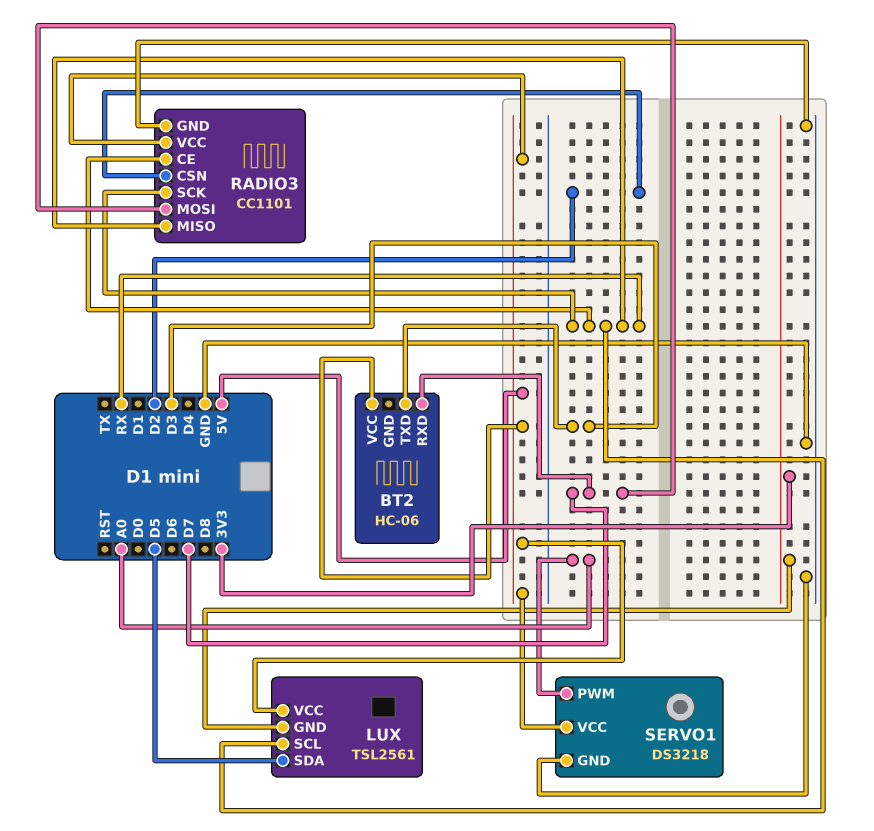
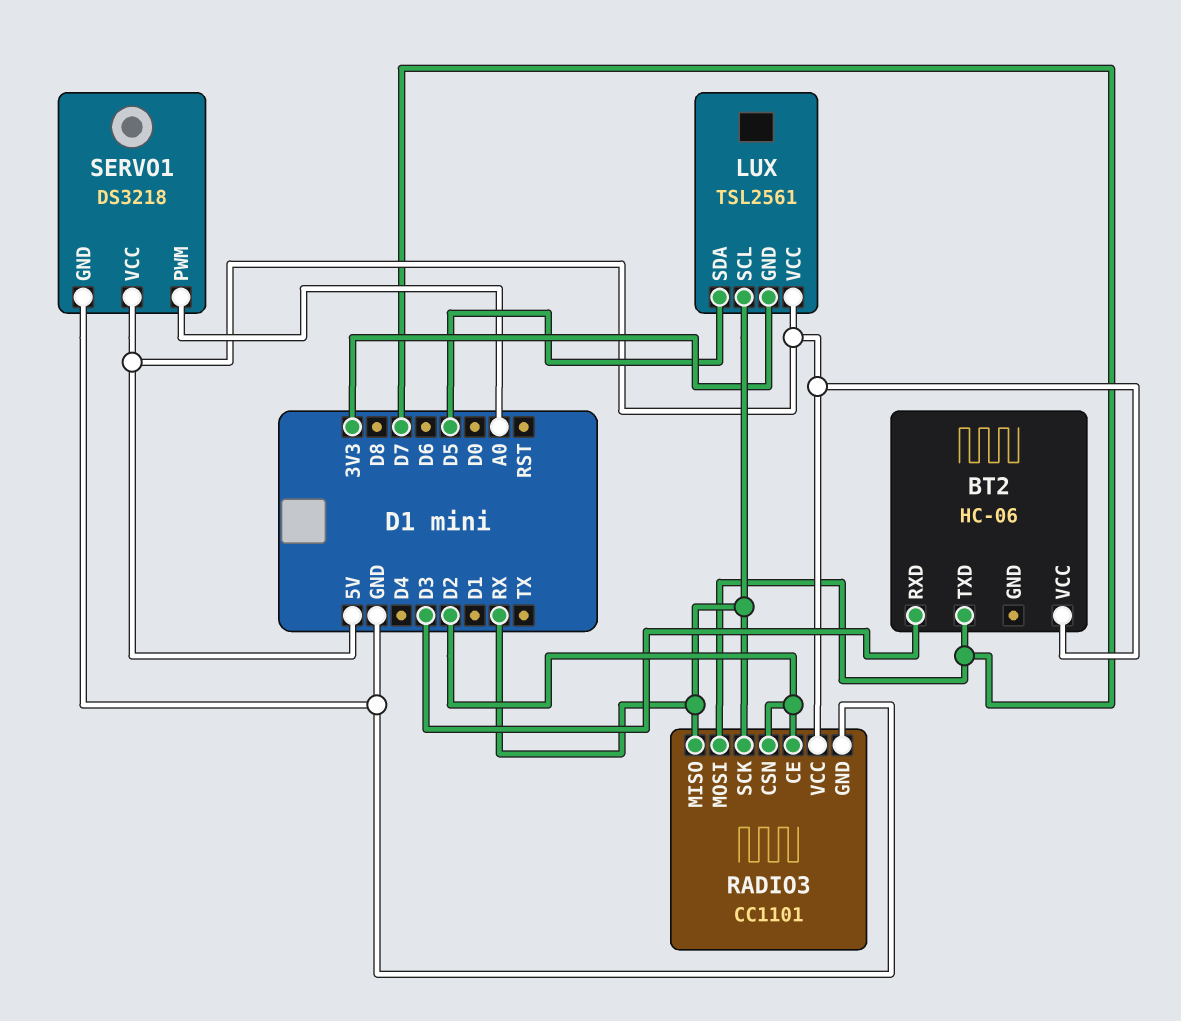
BT2 pin RXD: D7 -> D3
BT2 pin TXD: D3 -> D7
RADIO3 pin CE: RX -> D2

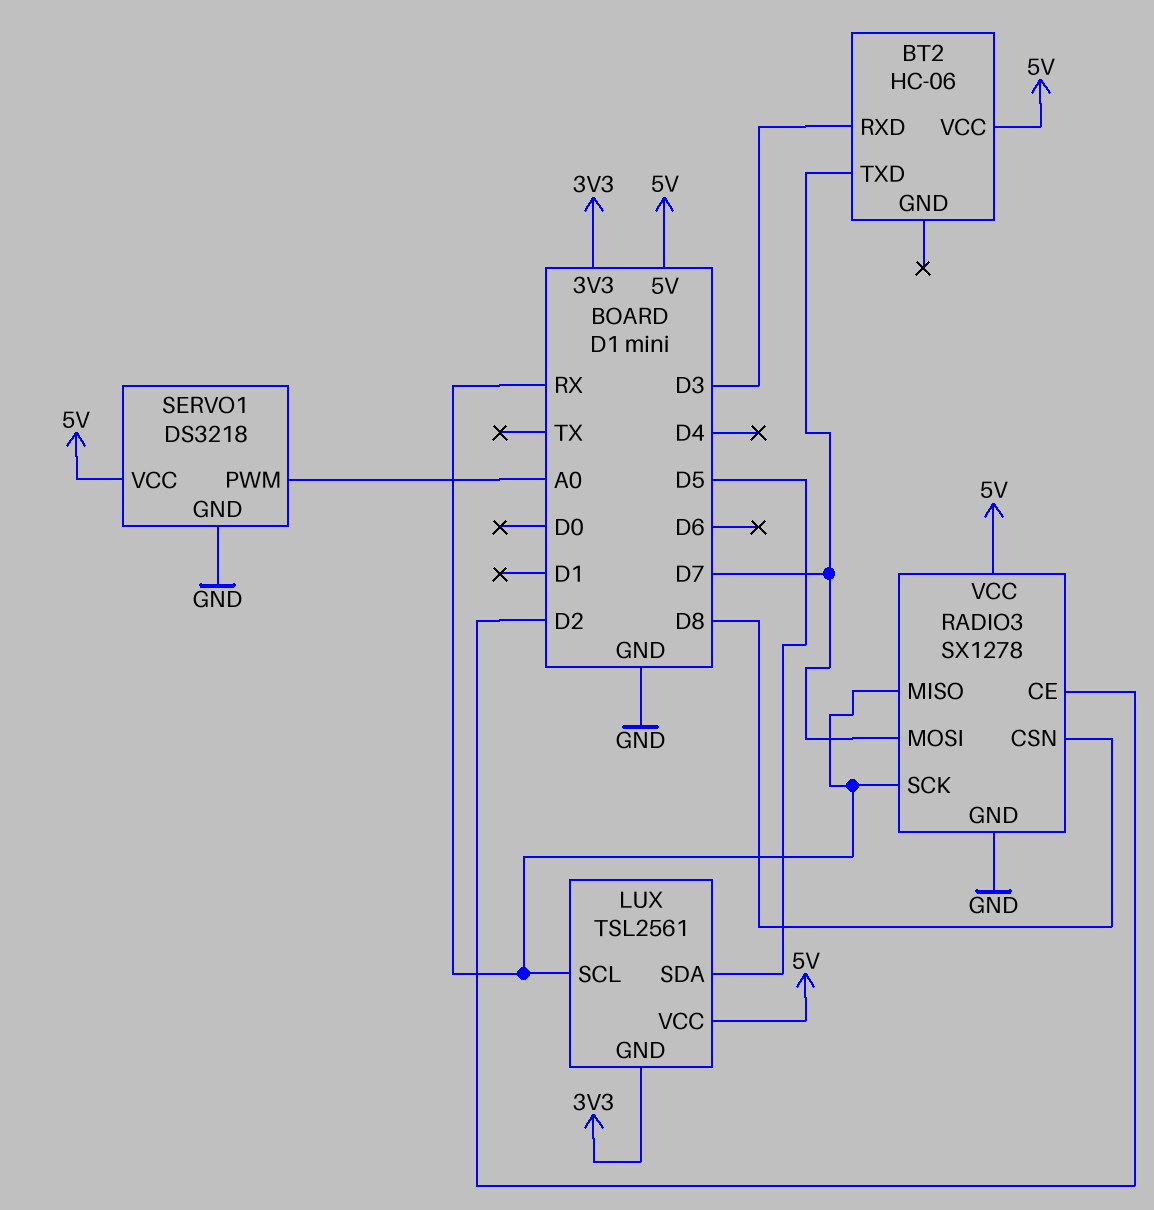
RADIO3: CC1101 -> SX1278
RADIO3 pin CSN: D2 -> D8

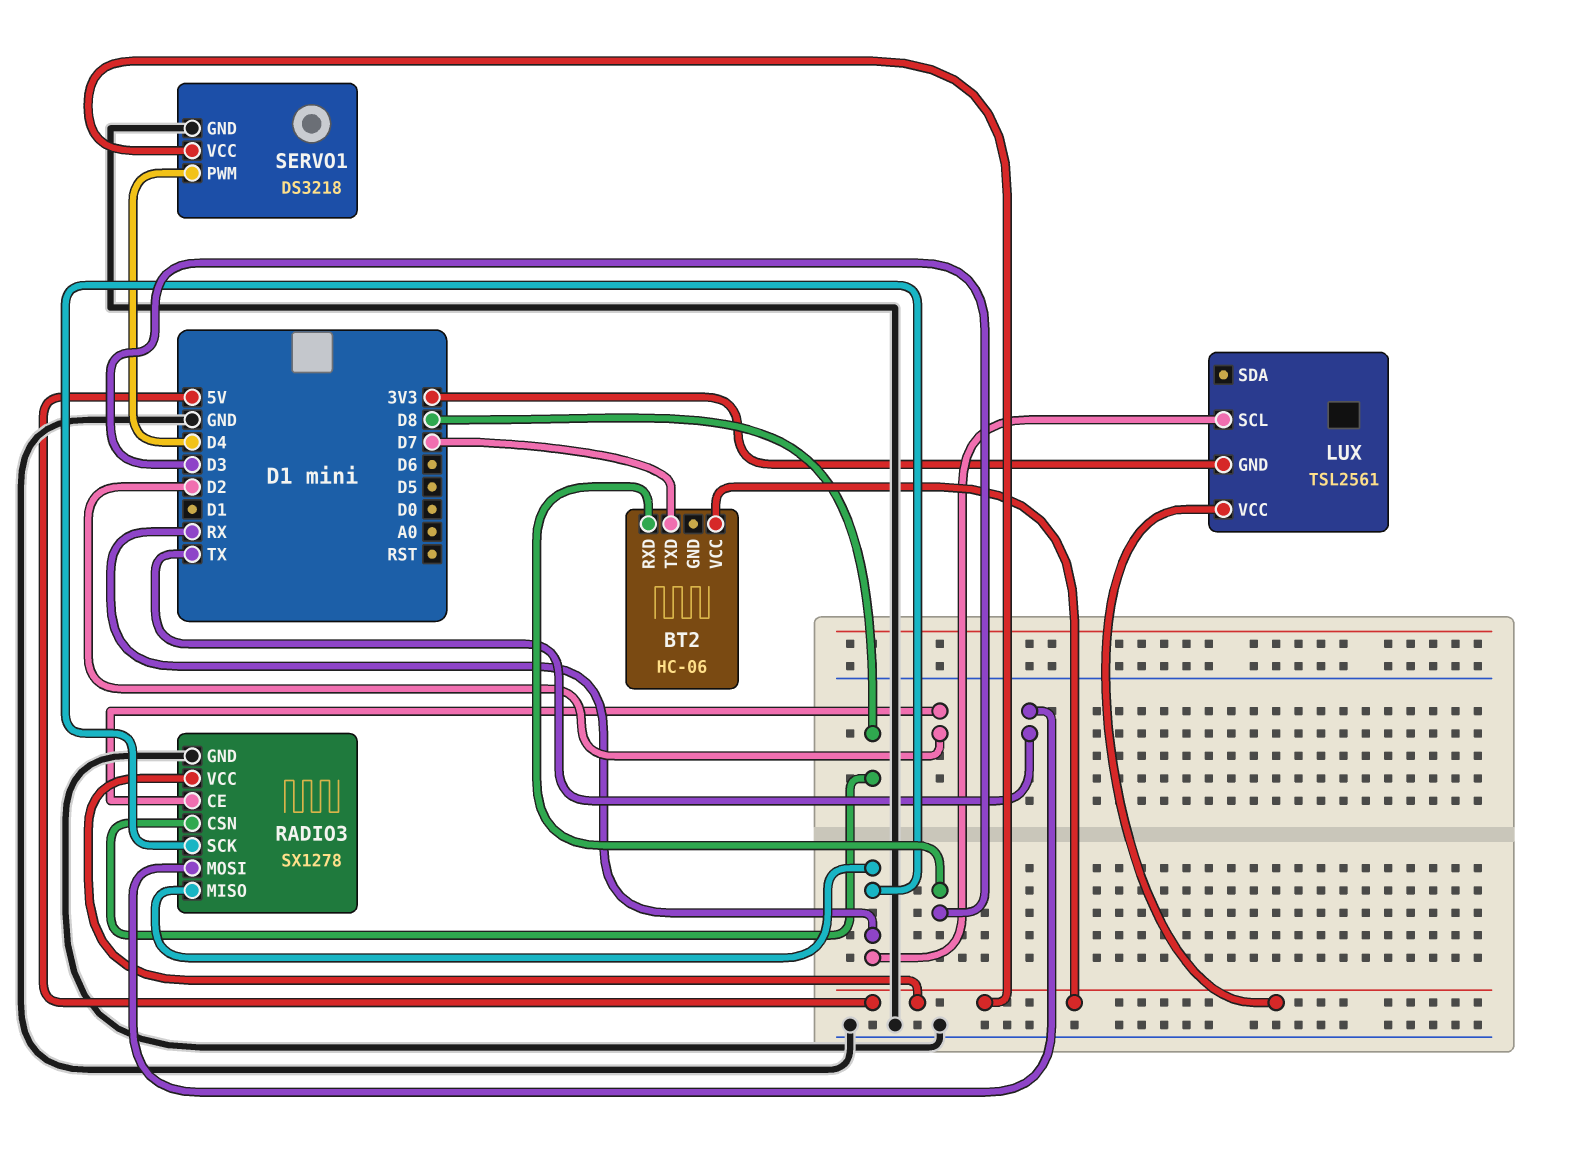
LUX pin SDA: D5 -> none
RADIO3 pin MOSI: D7 -> TX
SERVO1 pin PWM: A0 -> D4

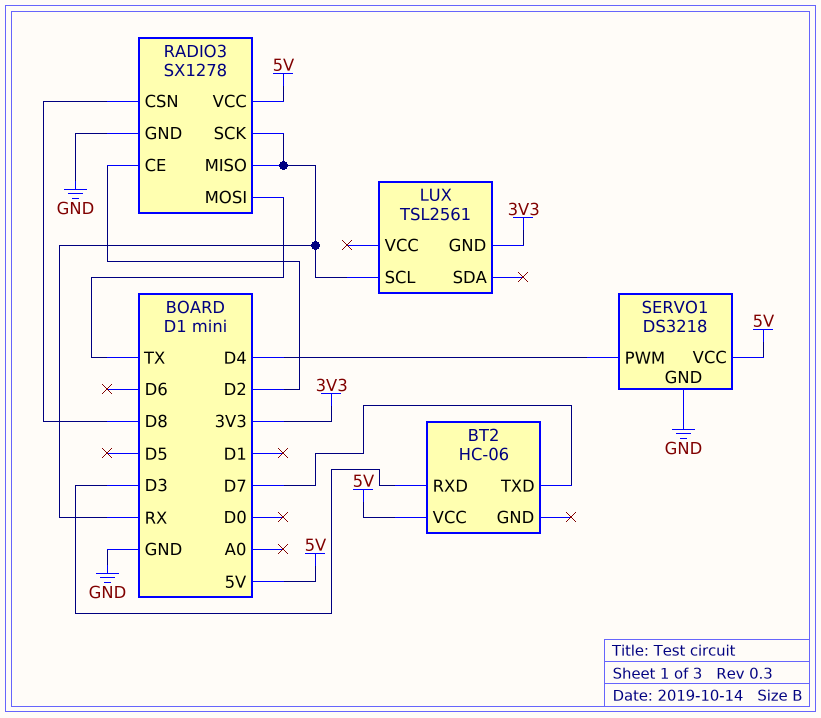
LUX pin VCC: 5V -> none

